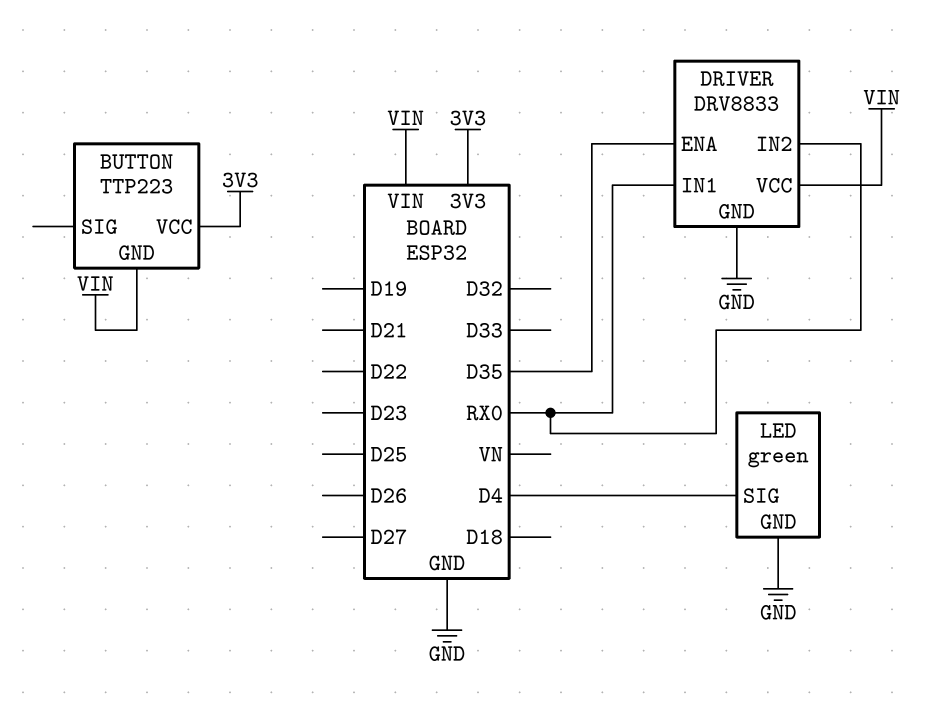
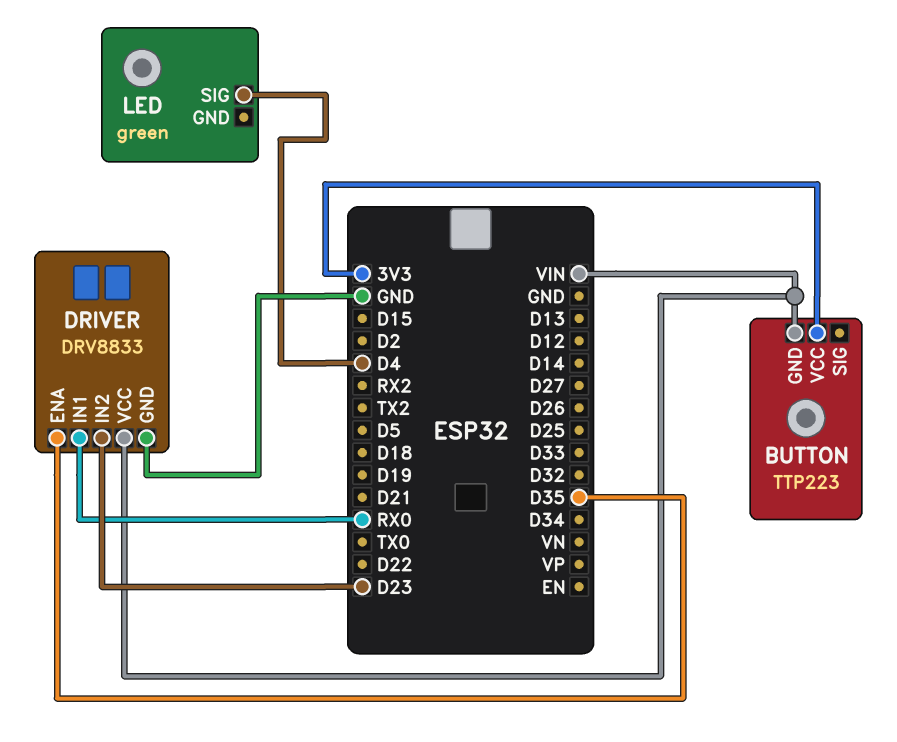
DRIVER pin IN2: RX0 -> D23
LED pin GND: GND -> none

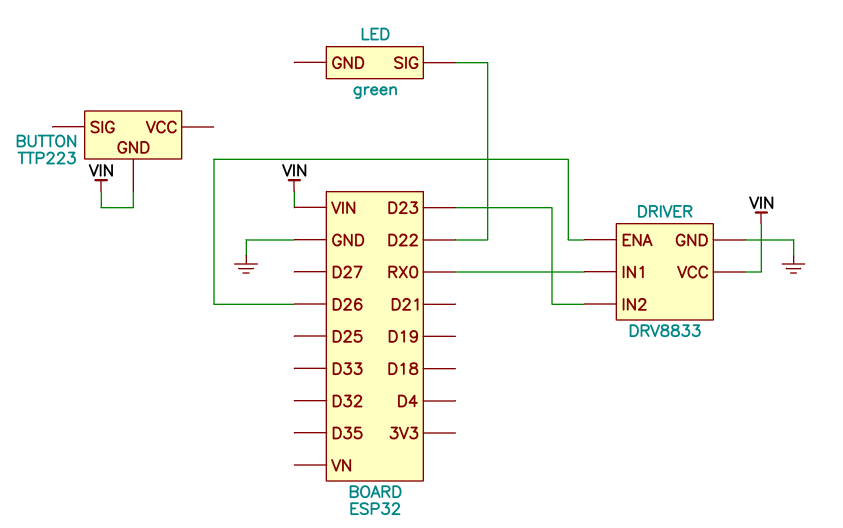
BUTTON pin VCC: 3V3 -> none
DRIVER pin ENA: D35 -> D26
LED pin SIG: D4 -> D22

